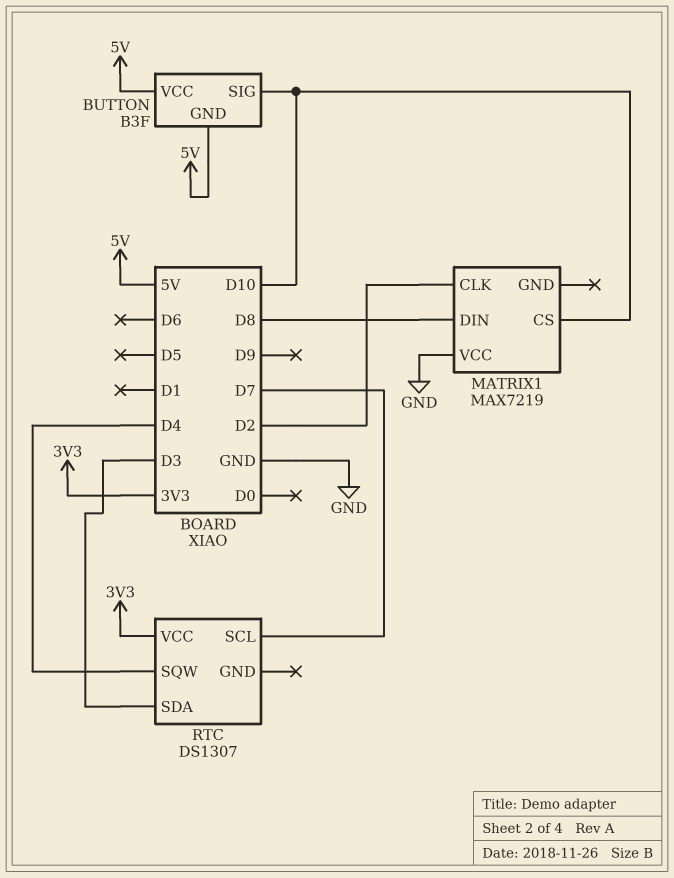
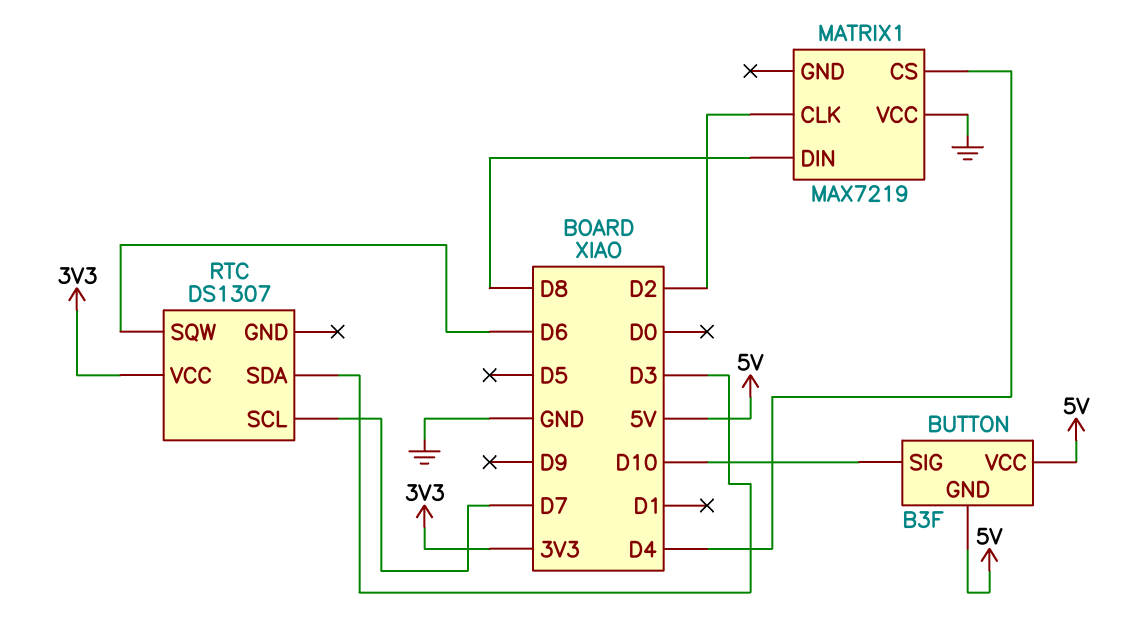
MATRIX1 pin CS: D10 -> D4
RTC pin SQW: D4 -> D6

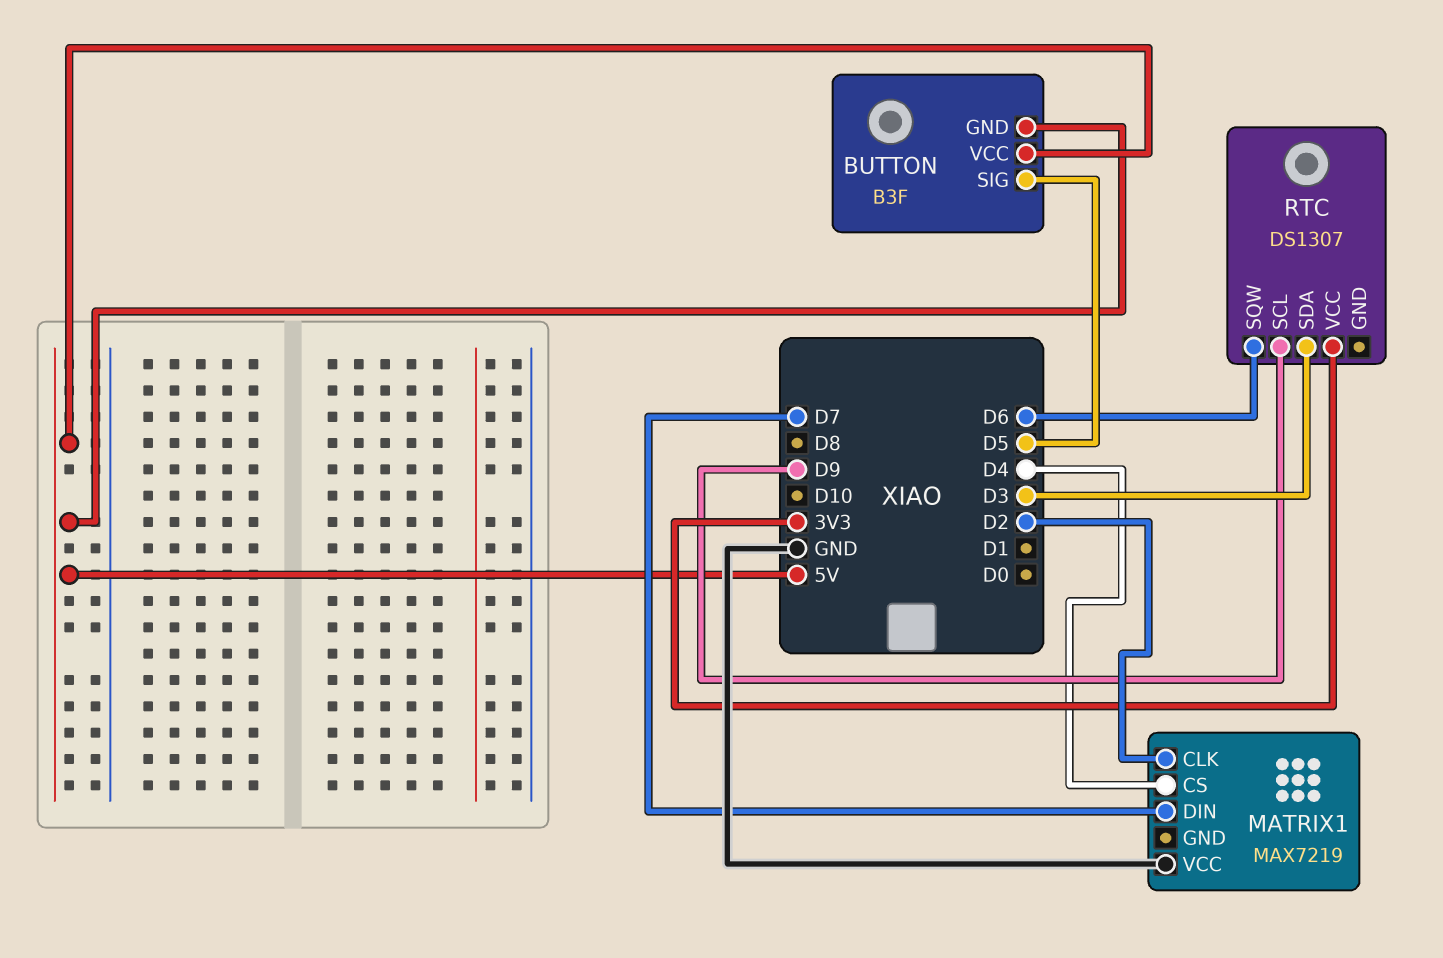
BUTTON pin SIG: D10 -> D5
MATRIX1 pin DIN: D8 -> D7
RTC pin SCL: D7 -> D9

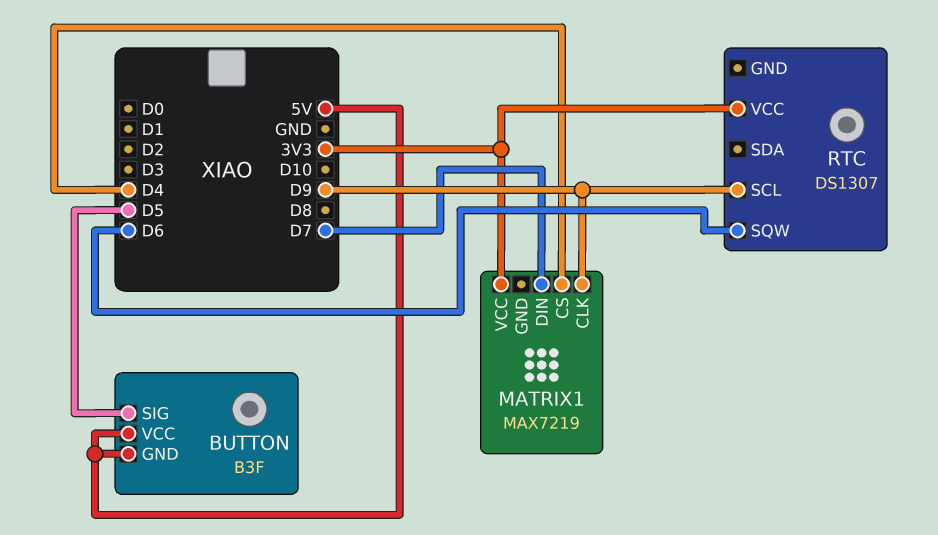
MATRIX1 pin CLK: D2 -> D9
MATRIX1 pin VCC: GND -> 3V3
RTC pin SDA: D3 -> none

